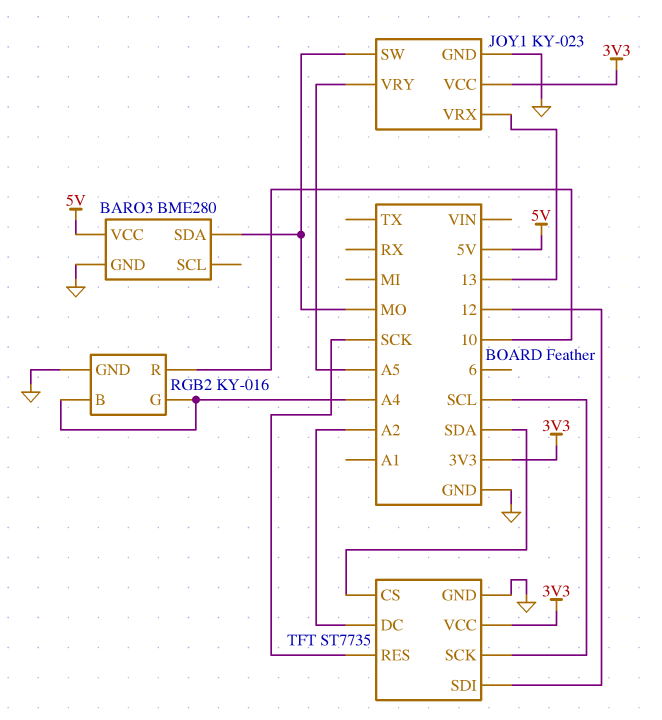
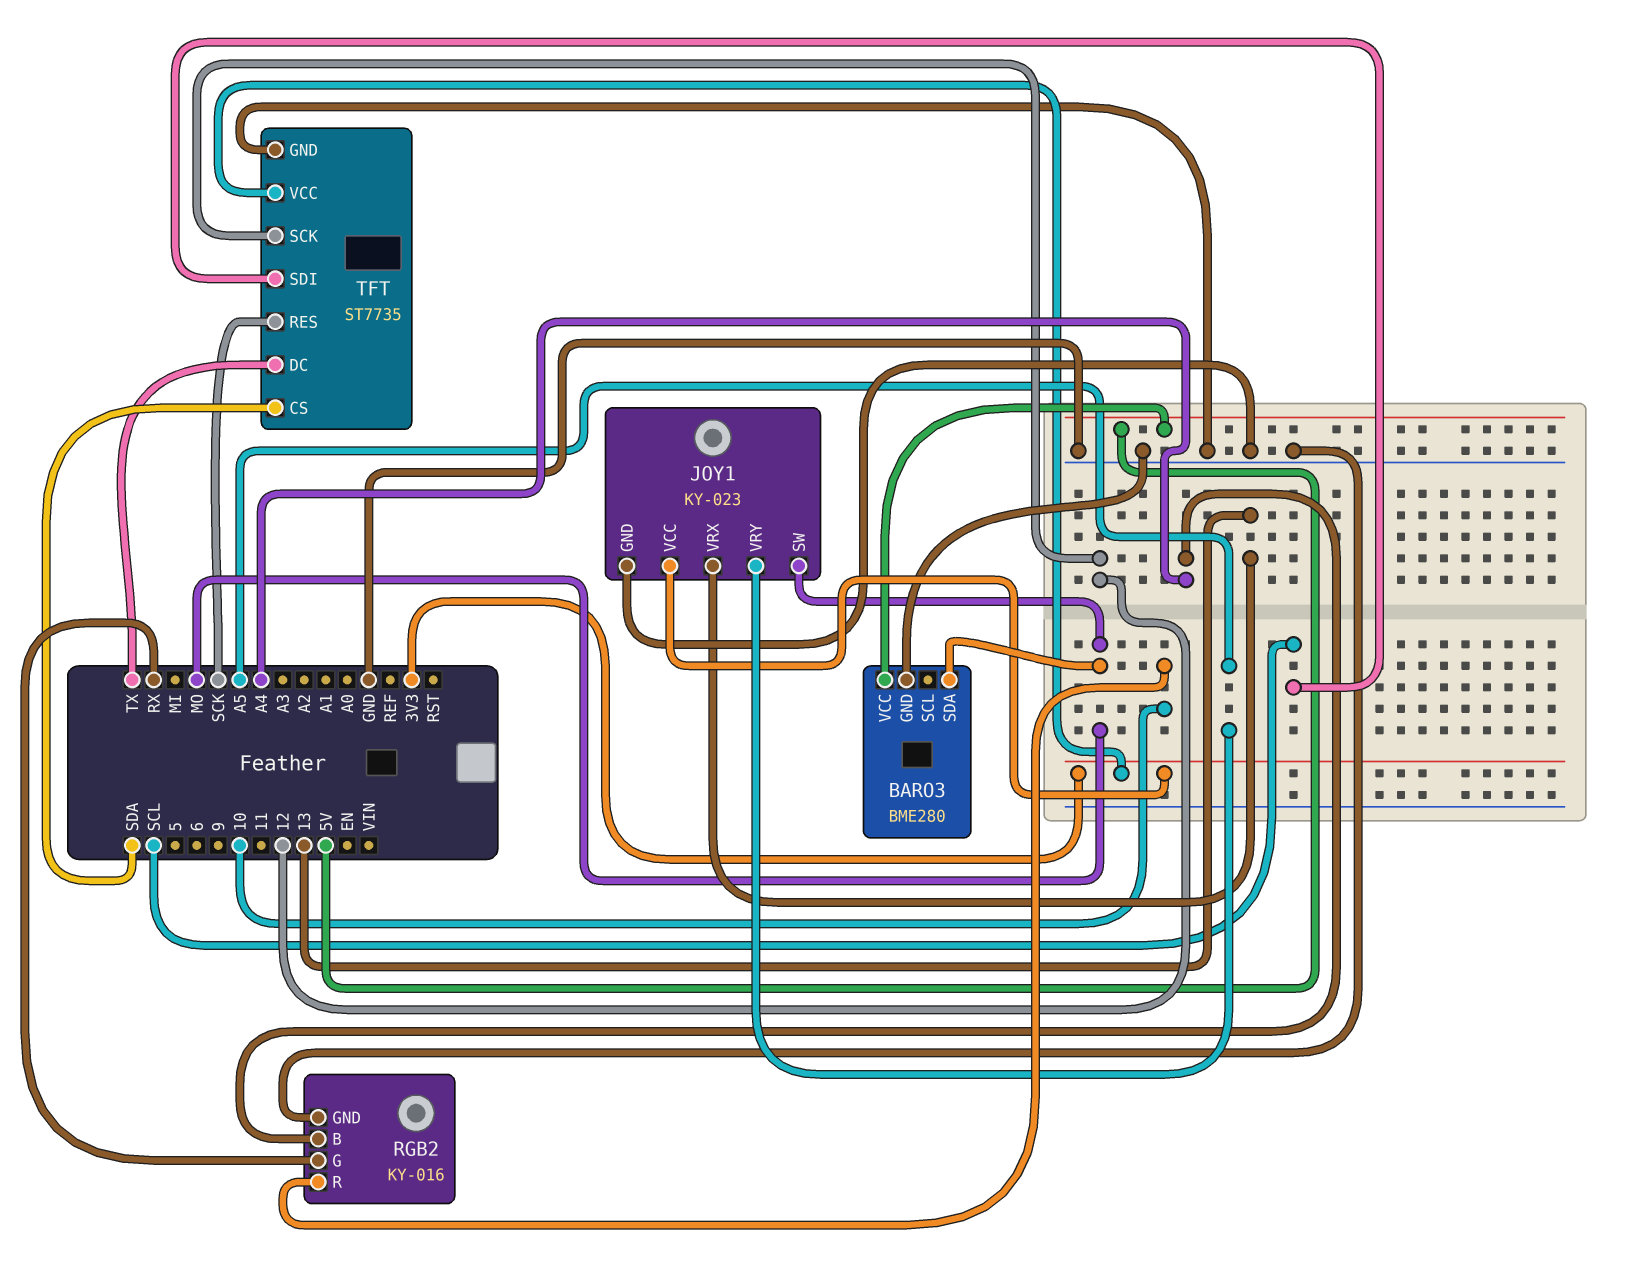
RGB2 pin G: A4 -> RX
TFT pin DC: A2 -> TX
TFT pin SCK: SCL -> 12
TFT pin SDI: 12 -> SCL

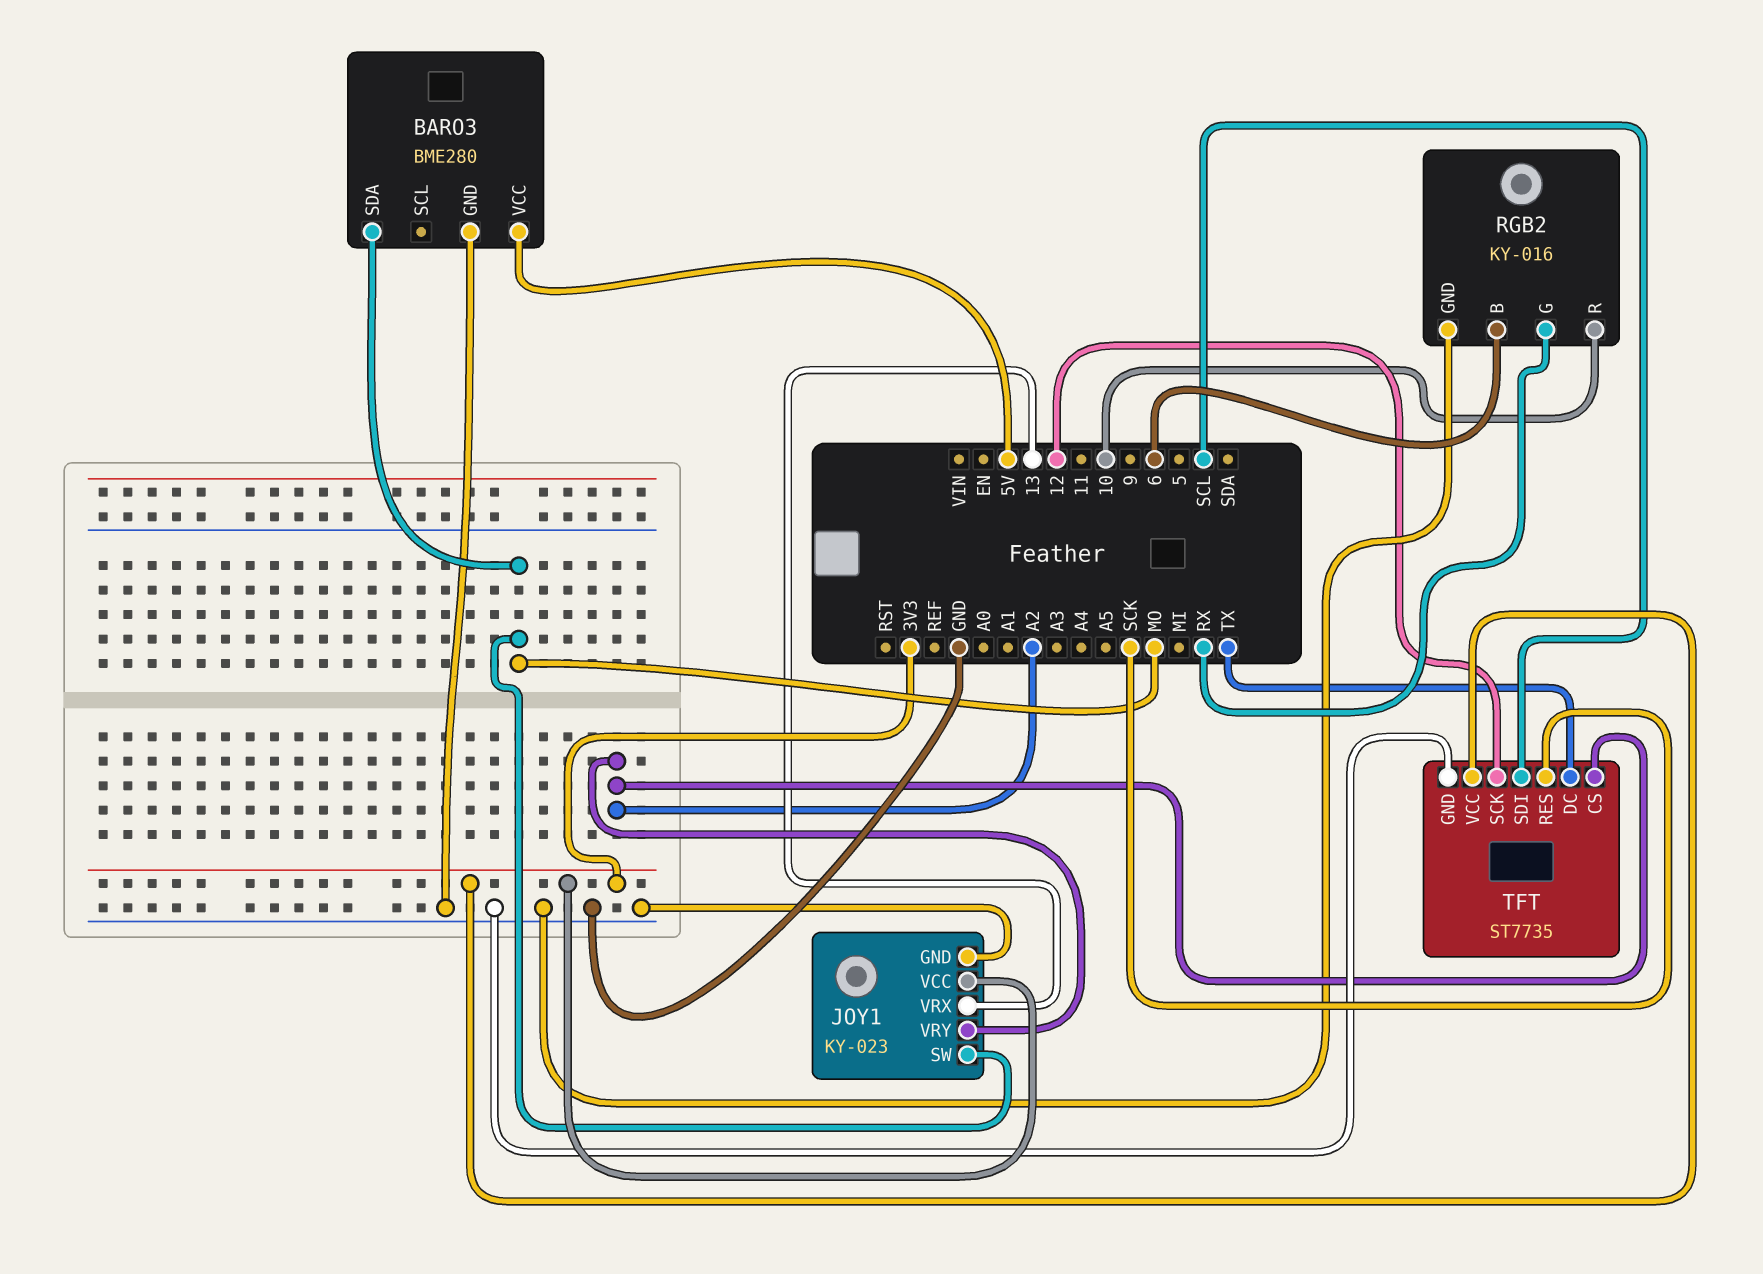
JOY1 pin VRY: A5 -> A2
RGB2 pin B: A4 -> 6
TFT pin CS: SDA -> A2

